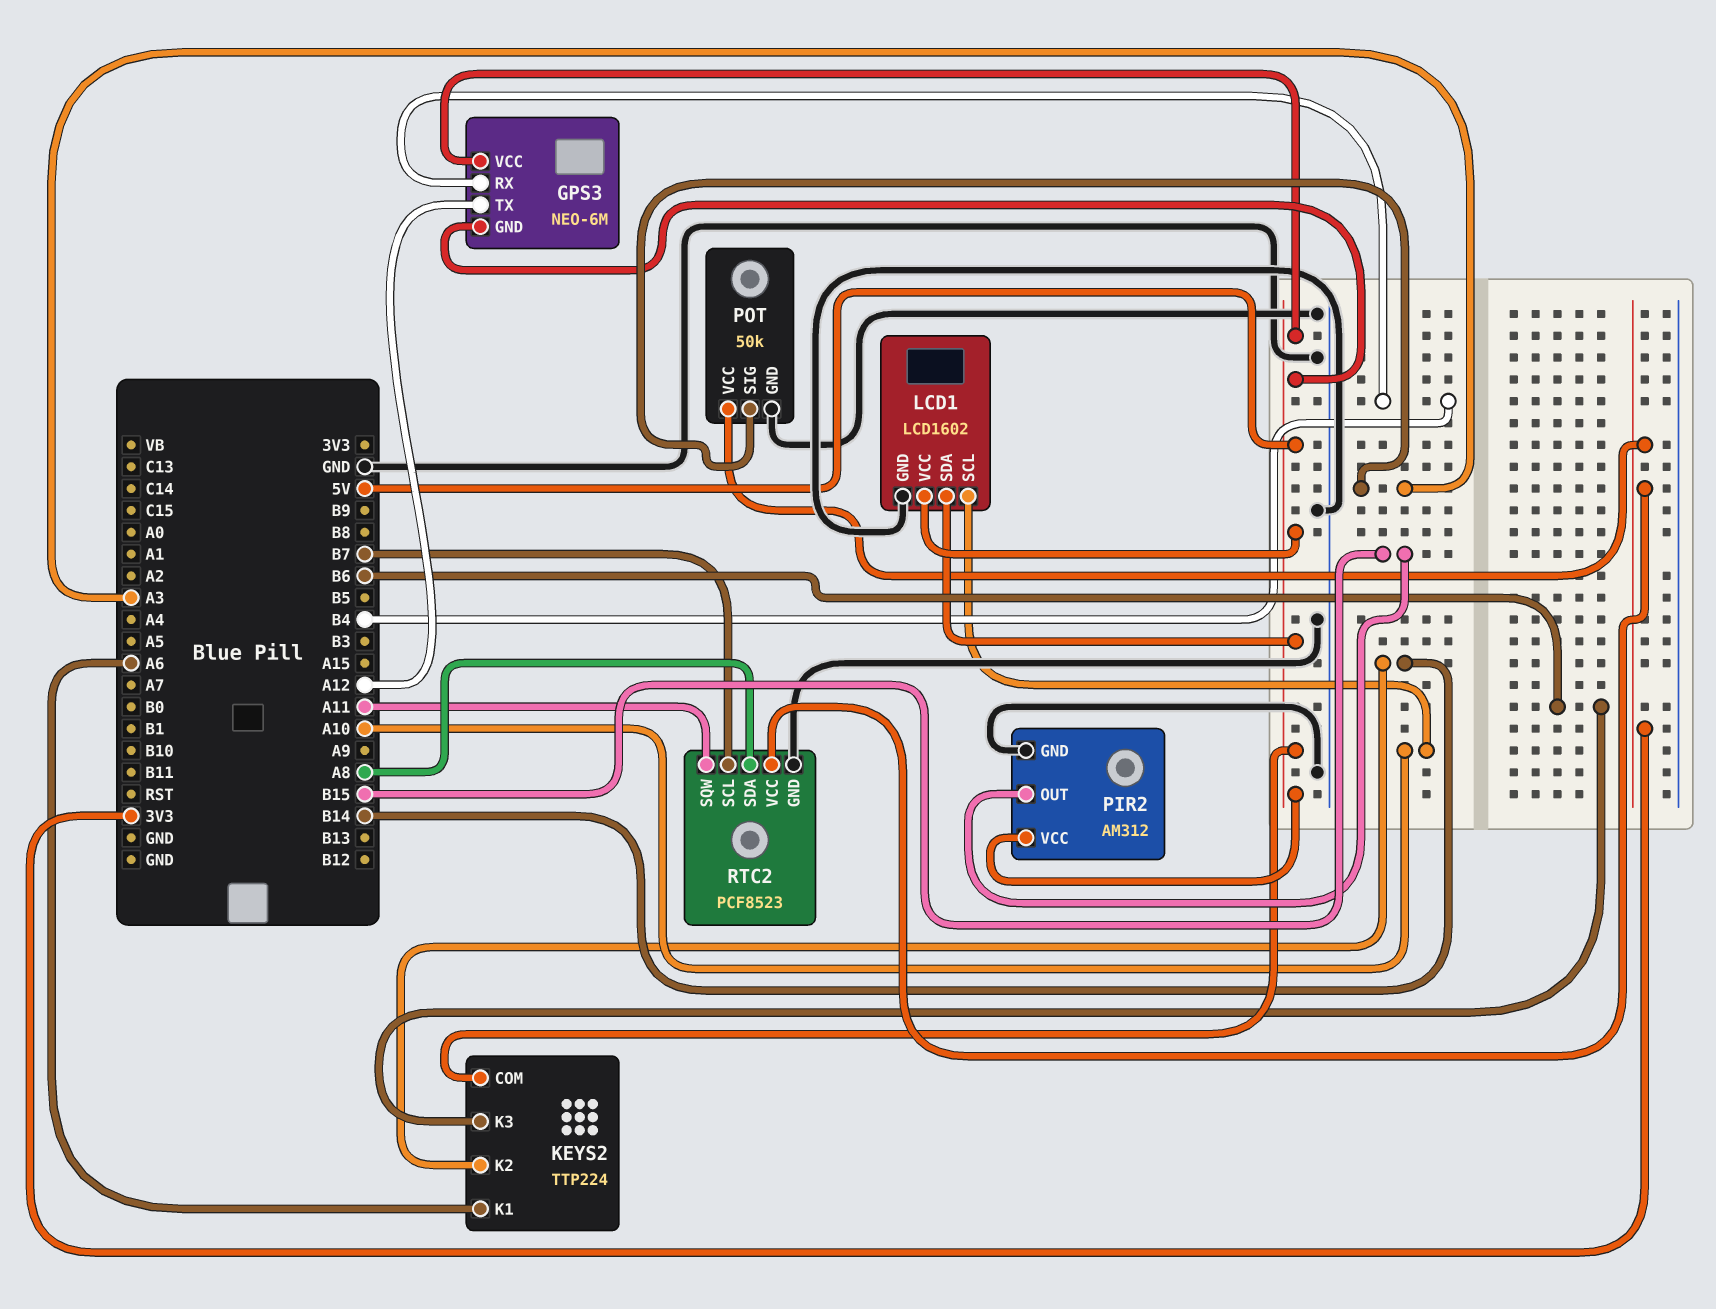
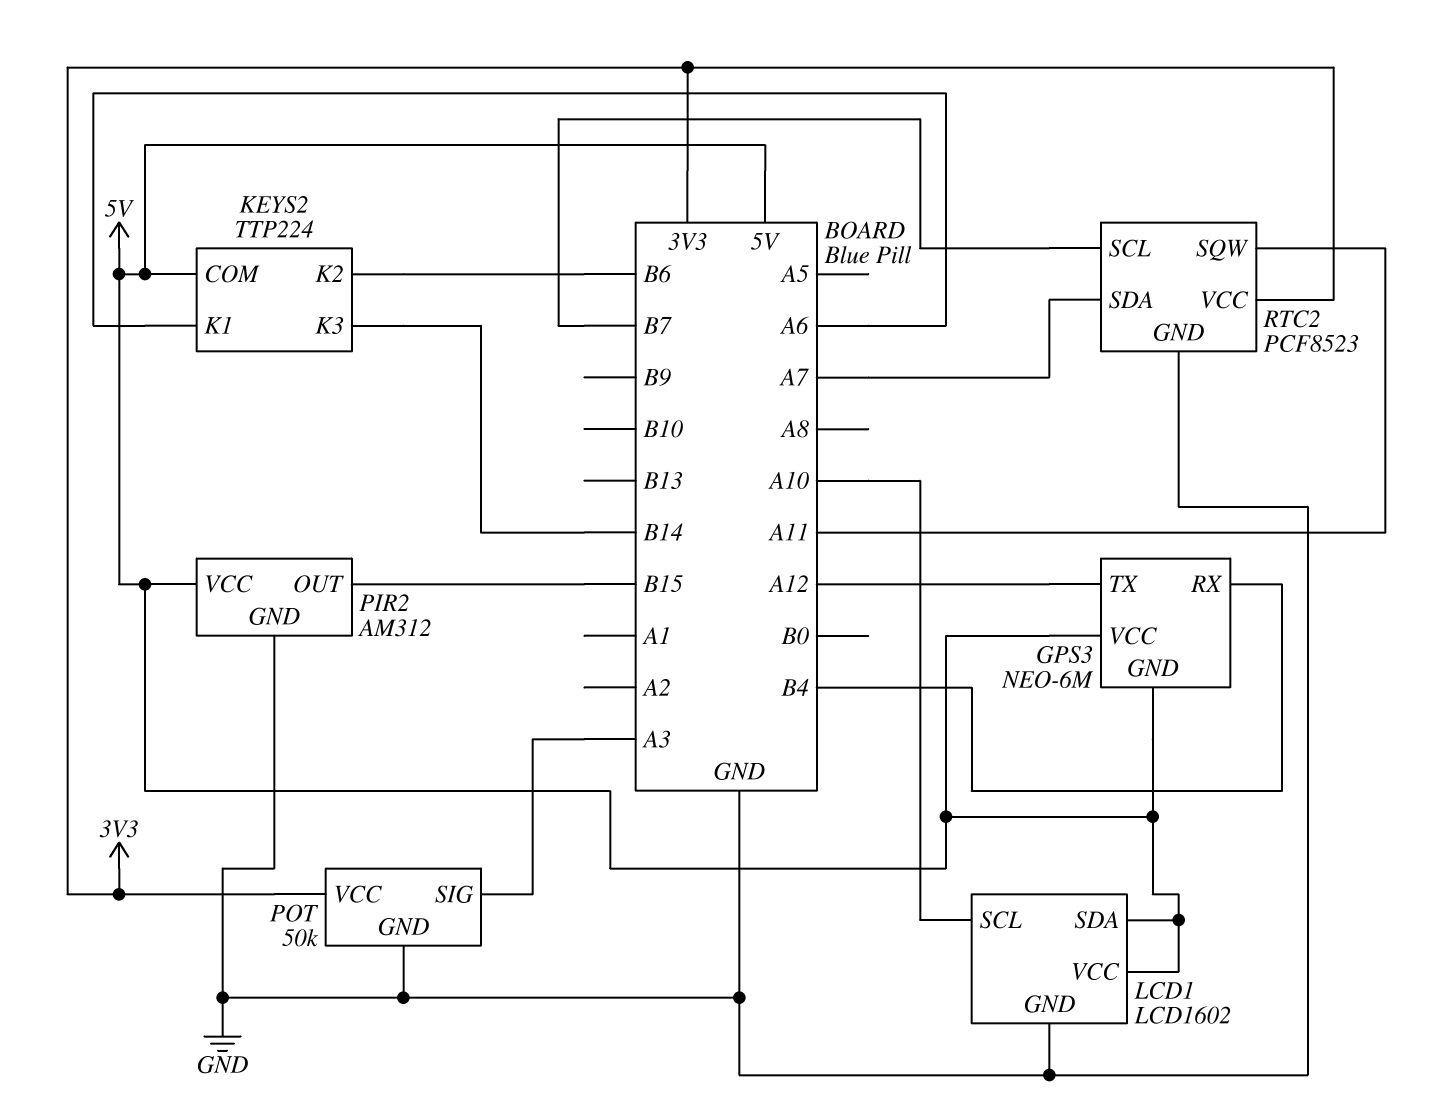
KEYS2 pin K2: B14 -> B6
KEYS2 pin K3: B6 -> B14
RTC2 pin SDA: A8 -> A7

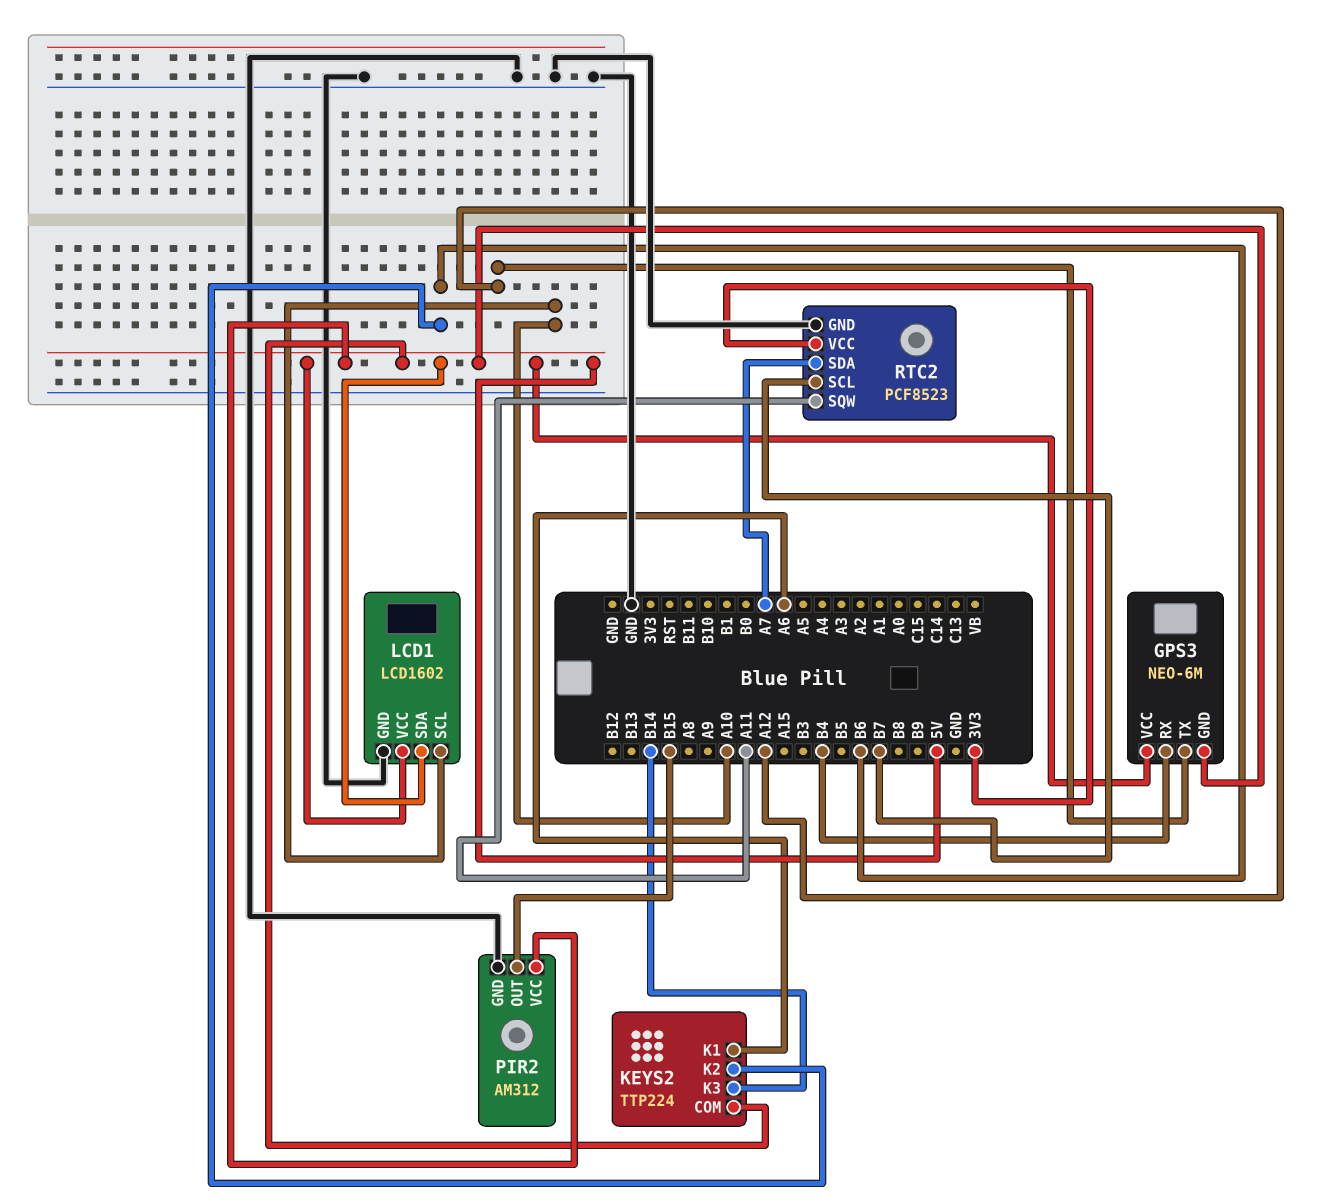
POT: 50k -> none
POT pin GND: GND -> none
POT pin SIG: A3 -> none
POT pin VCC: 3V3 -> none

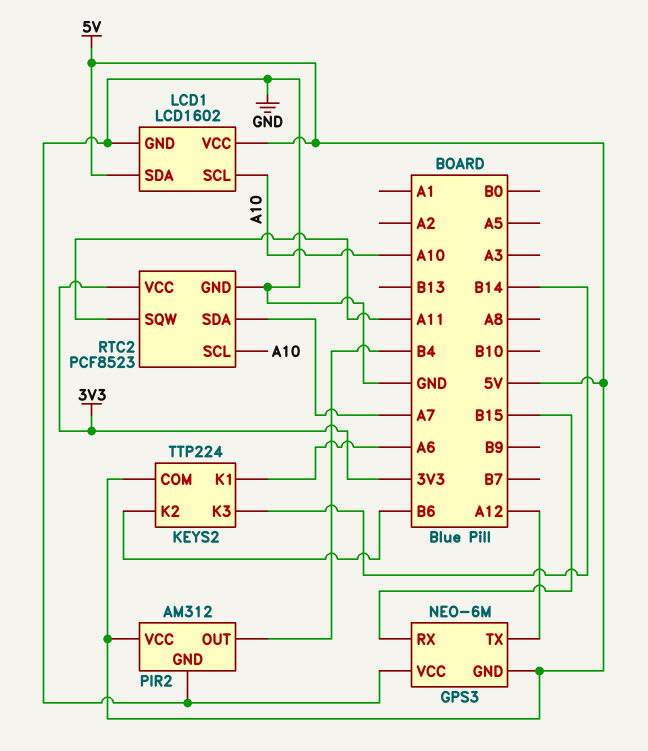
GPS3 pin RX: B4 -> B15
GPS3 pin VCC: 5V -> GND
PIR2 pin OUT: B15 -> B4
RTC2 pin SCL: B7 -> A10

